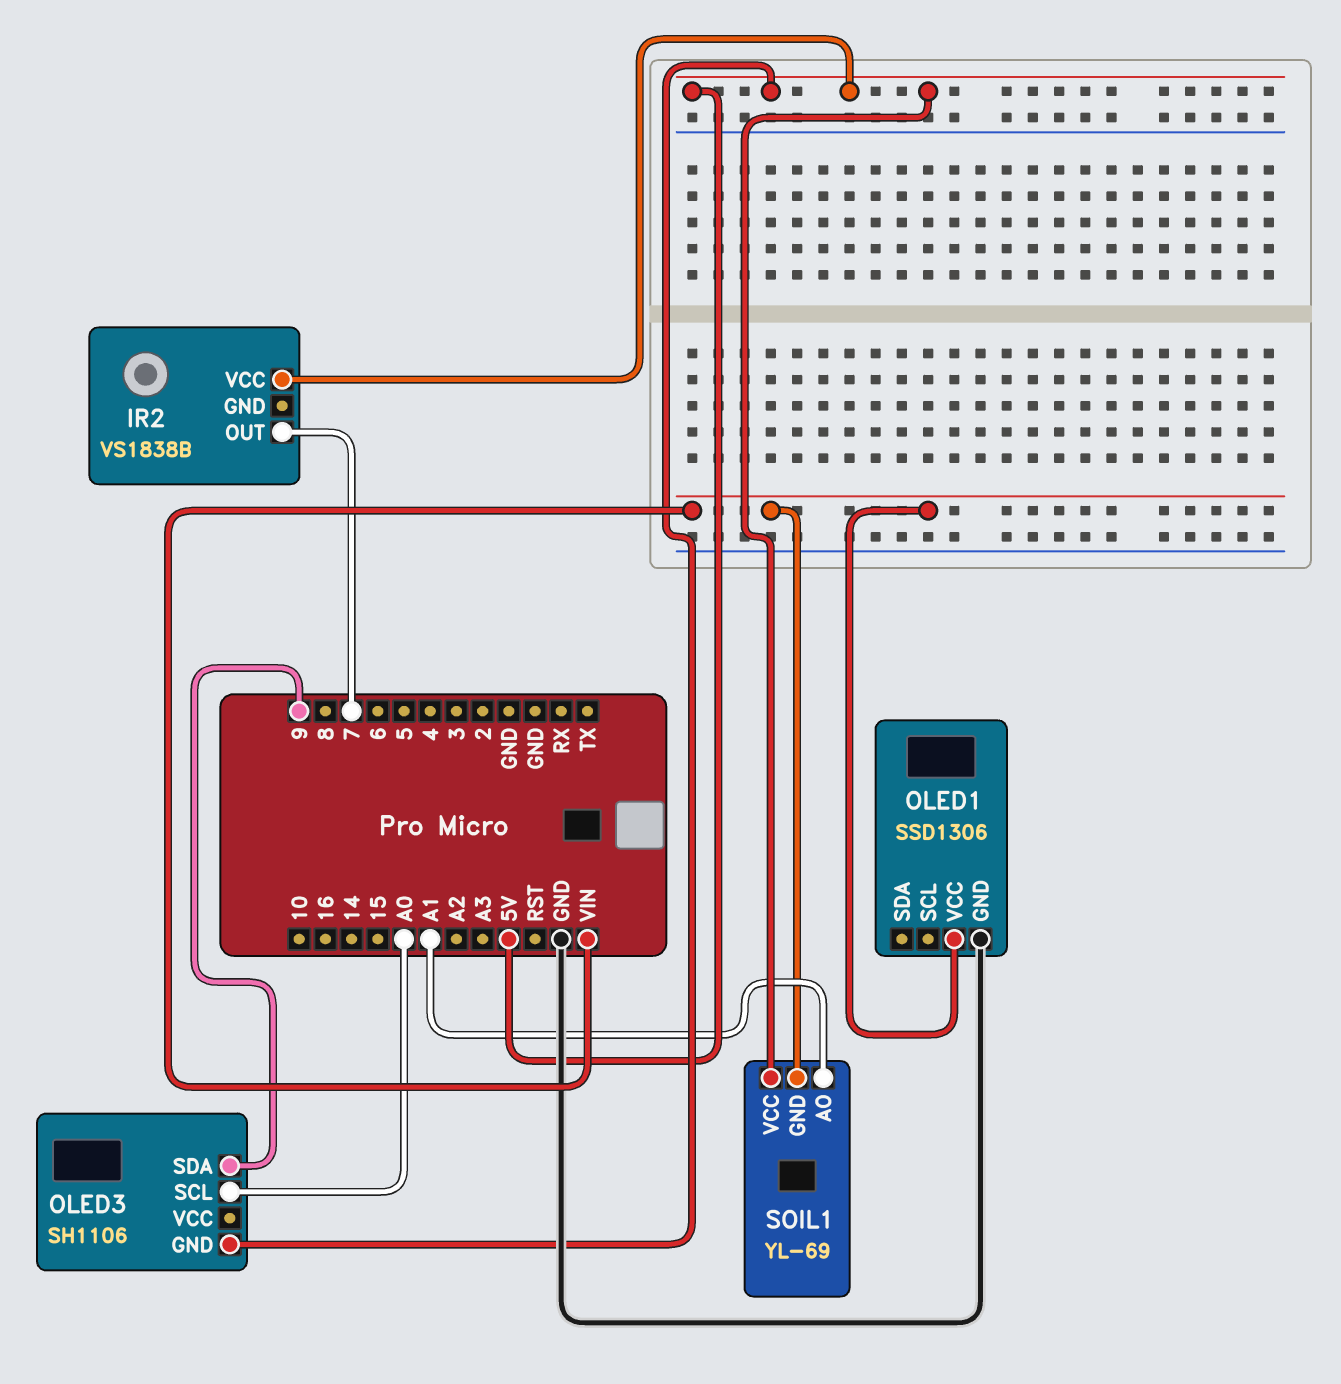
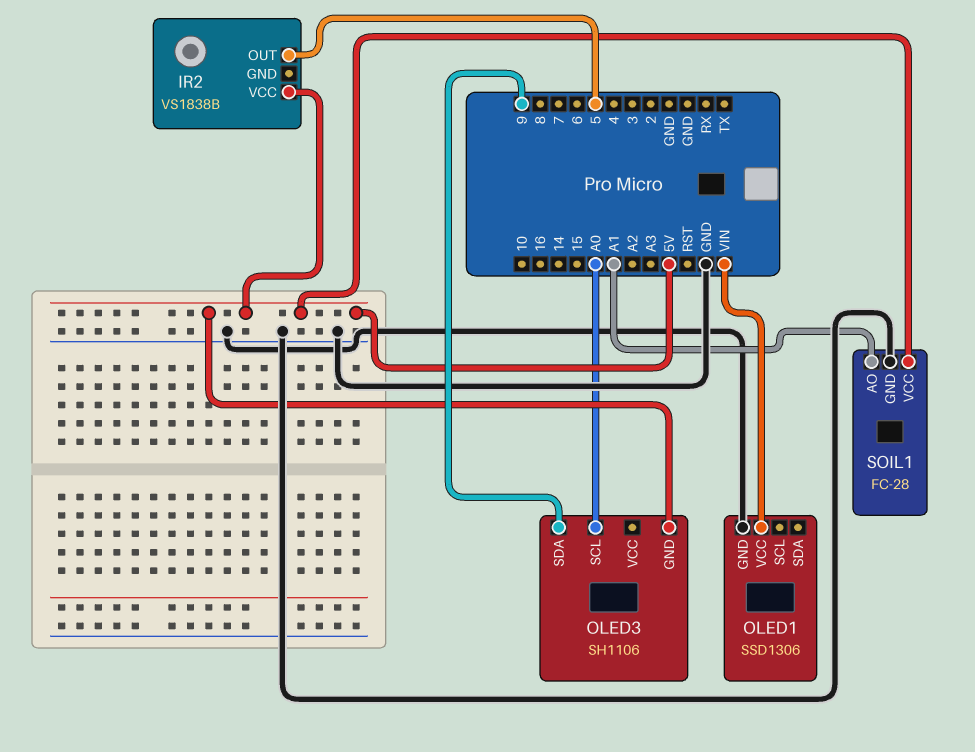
IR2 pin OUT: 7 -> 5
SOIL1: YL-69 -> FC-28
SOIL1 pin GND: VIN -> GND

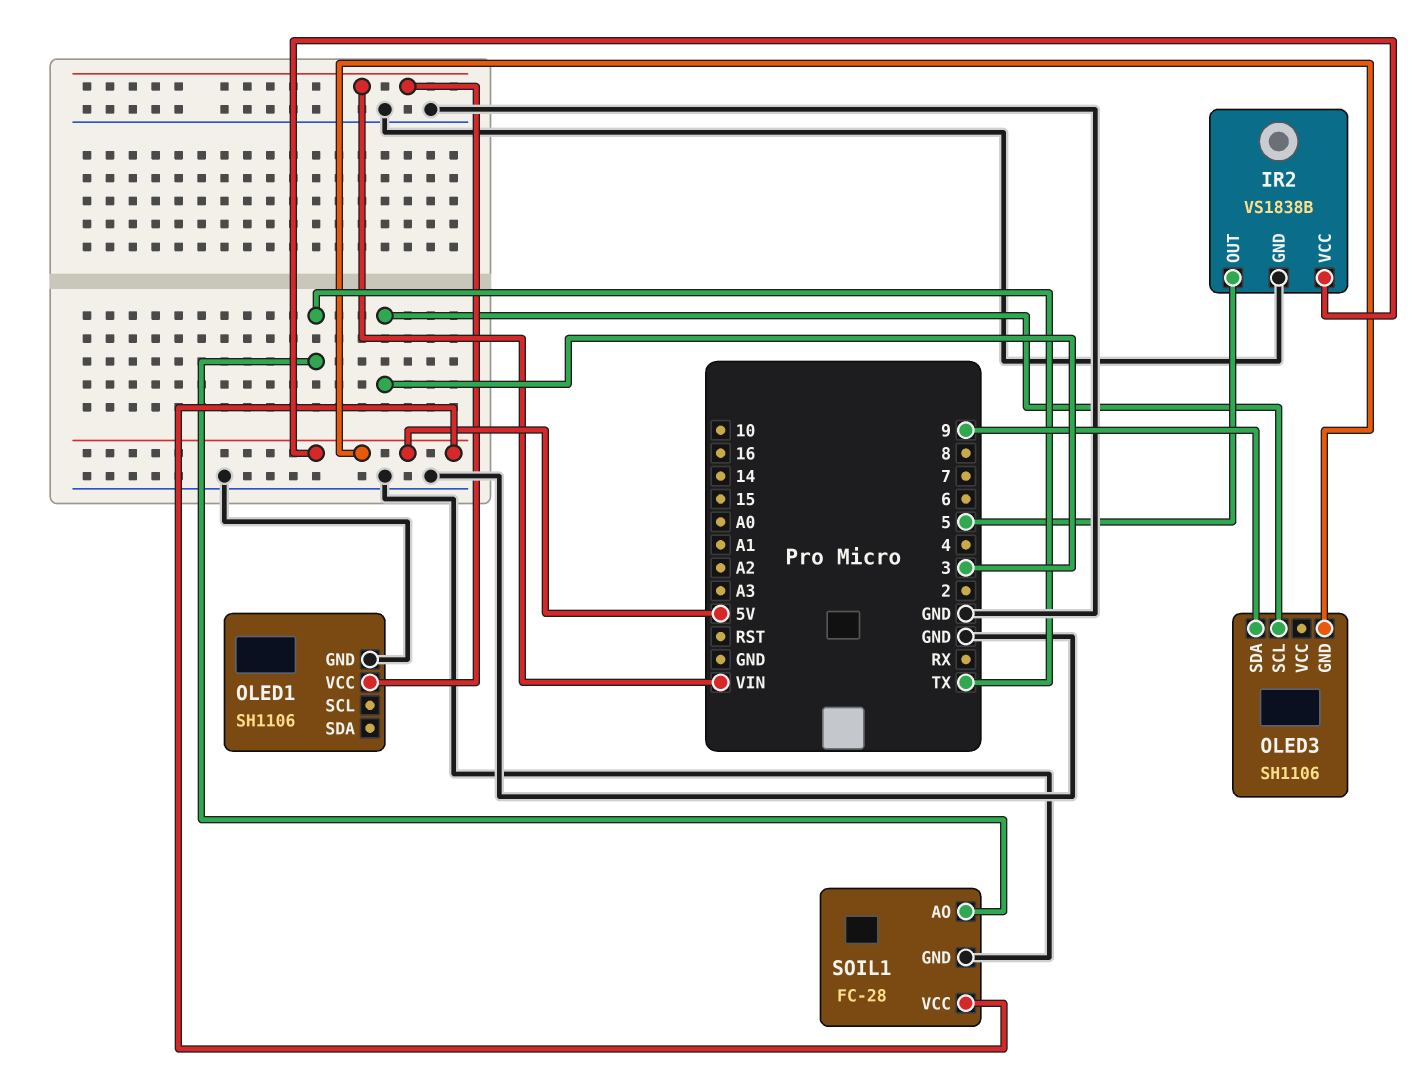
IR2 pin GND: none -> GND
OLED1: SSD1306 -> SH1106
OLED3 pin SCL: A0 -> 3
SOIL1 pin AO: A1 -> TX

